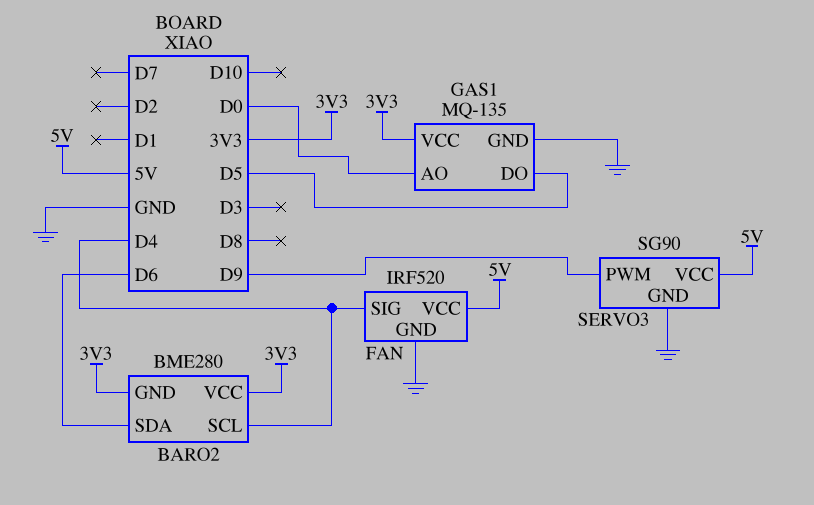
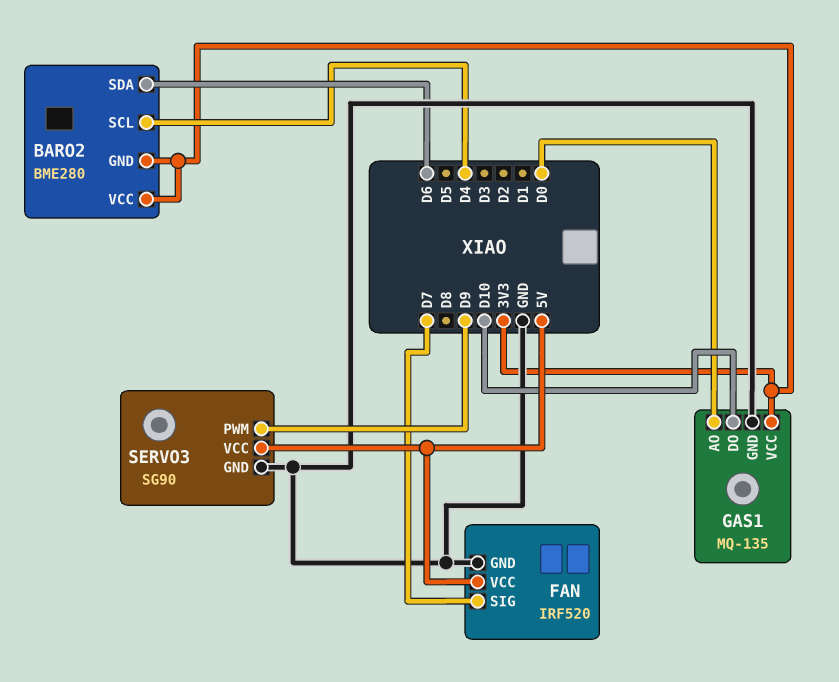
FAN pin SIG: D4 -> D7
GAS1 pin DO: D5 -> D10

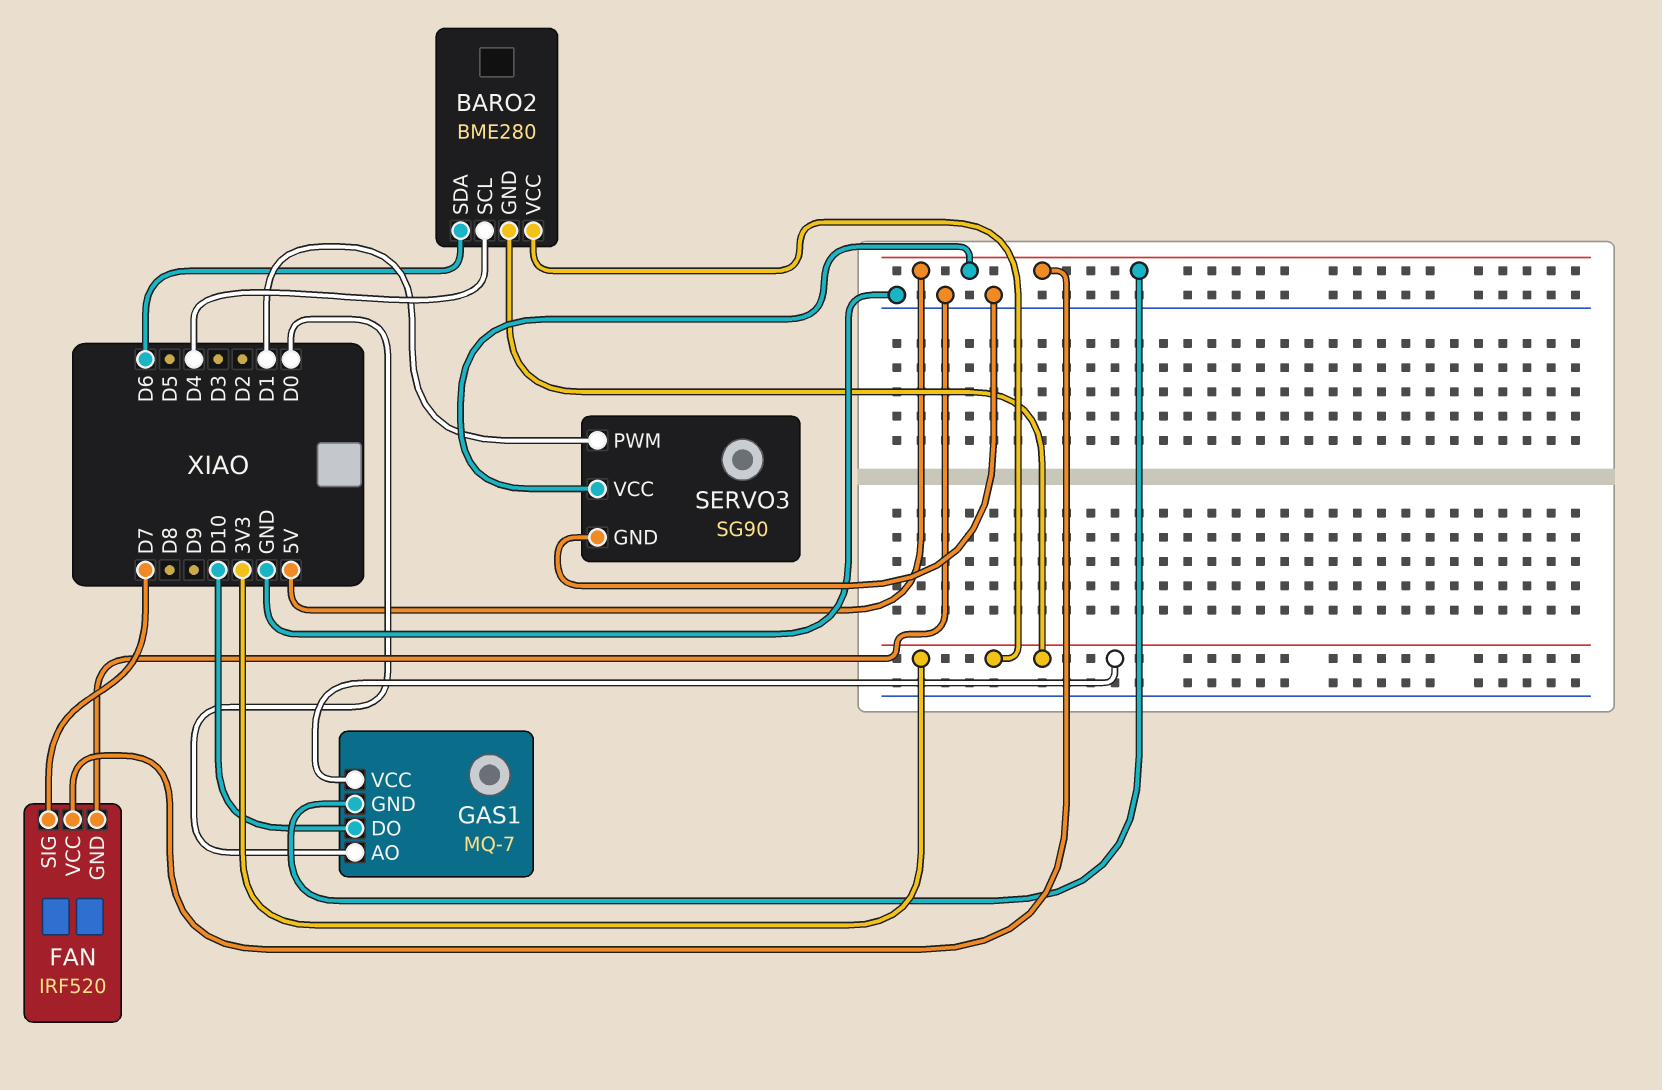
GAS1: MQ-135 -> MQ-7
GAS1 pin GND: GND -> 5V
SERVO3 pin PWM: D9 -> D1

